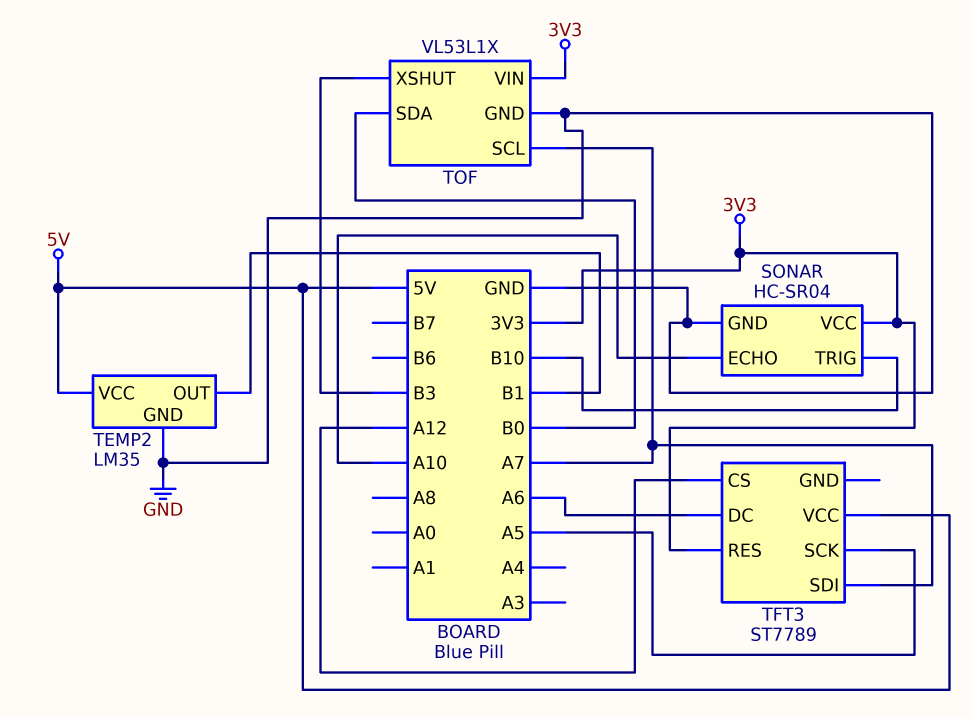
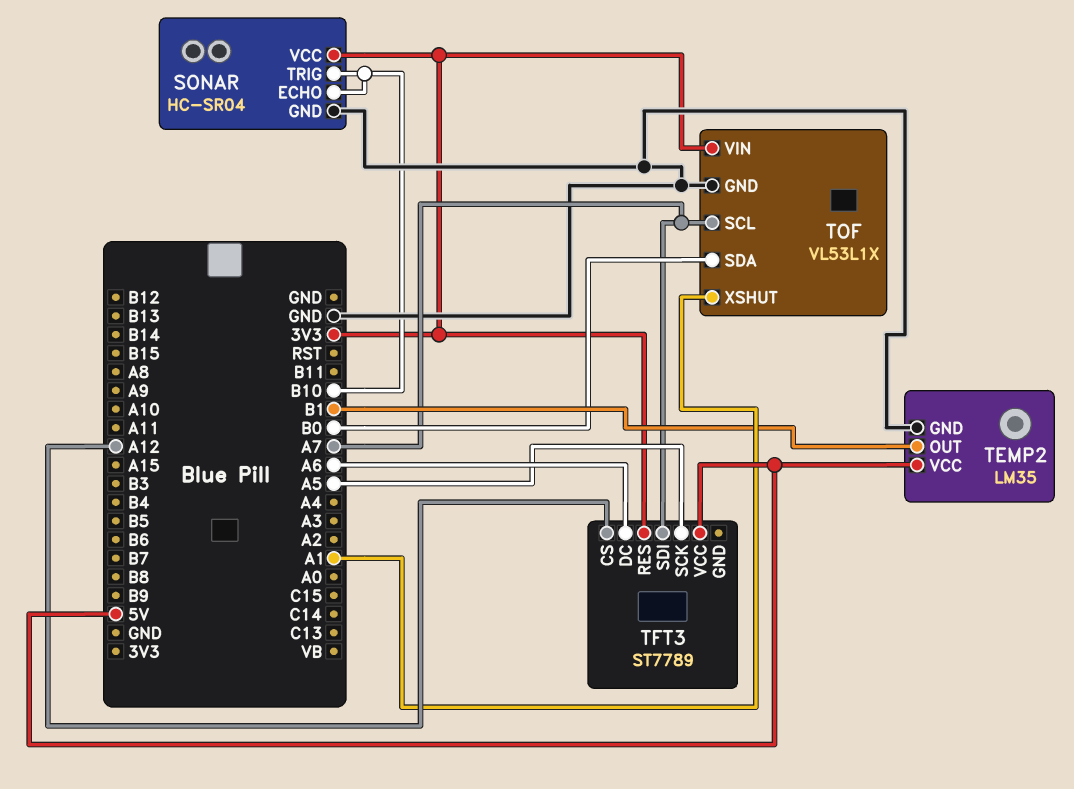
SONAR pin ECHO: A10 -> B10
TOF pin XSHUT: B3 -> A1

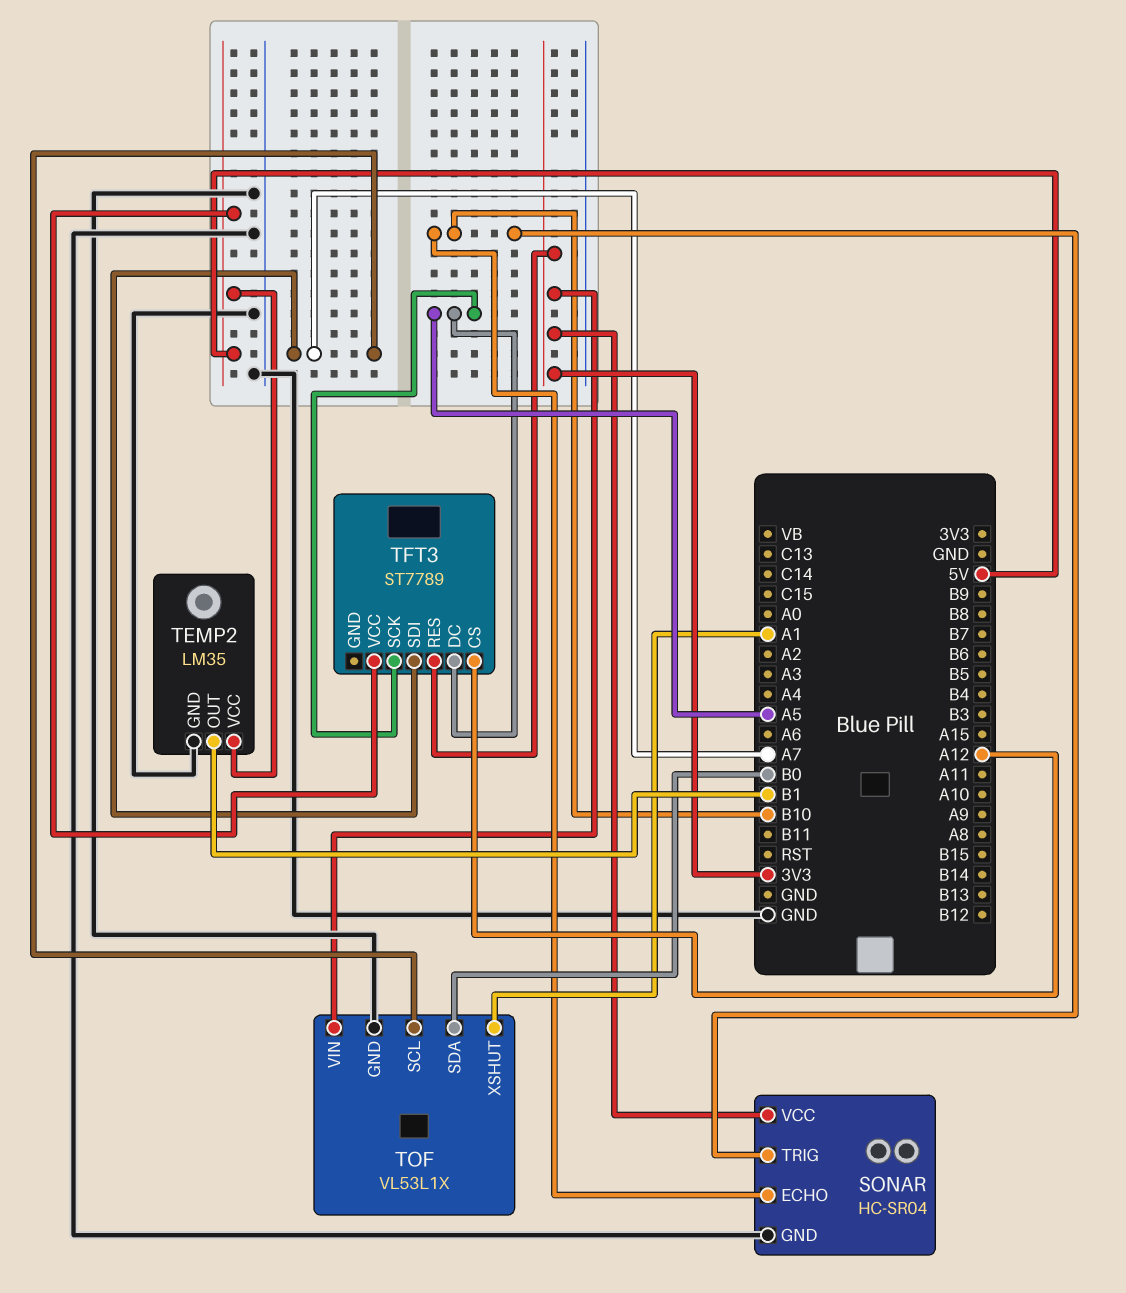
TFT3 pin DC: A6 -> A5

